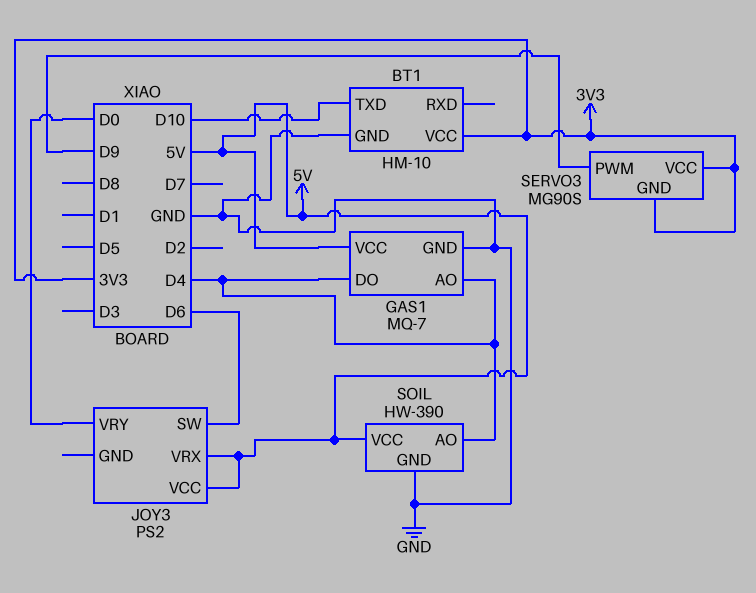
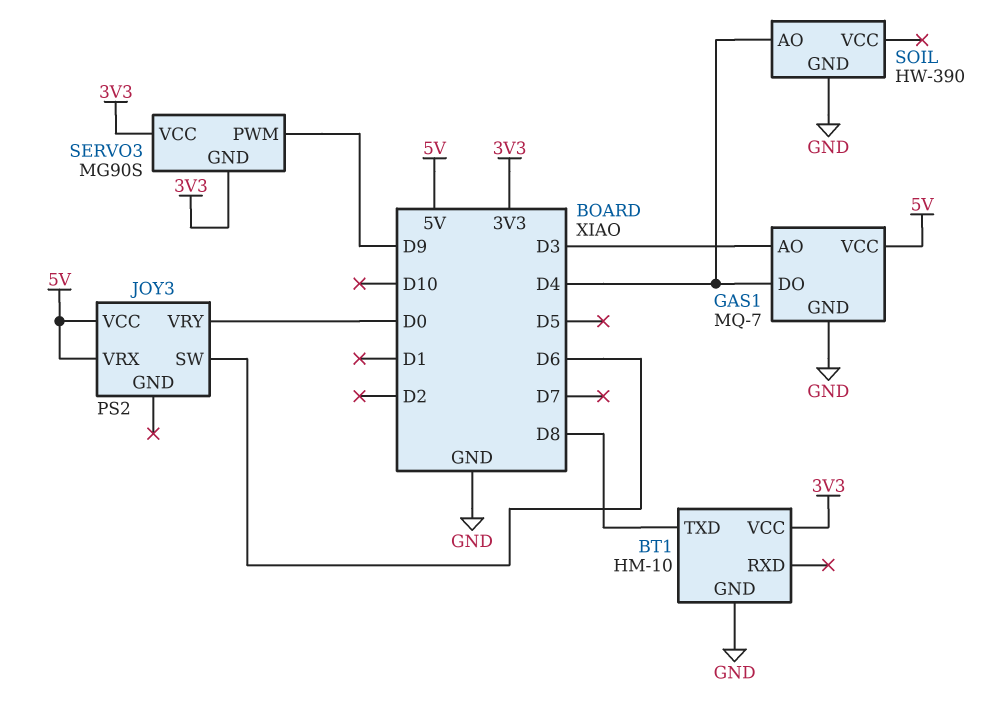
BT1 pin TXD: D10 -> D8
GAS1 pin AO: D4 -> D3
SOIL pin VCC: 5V -> none

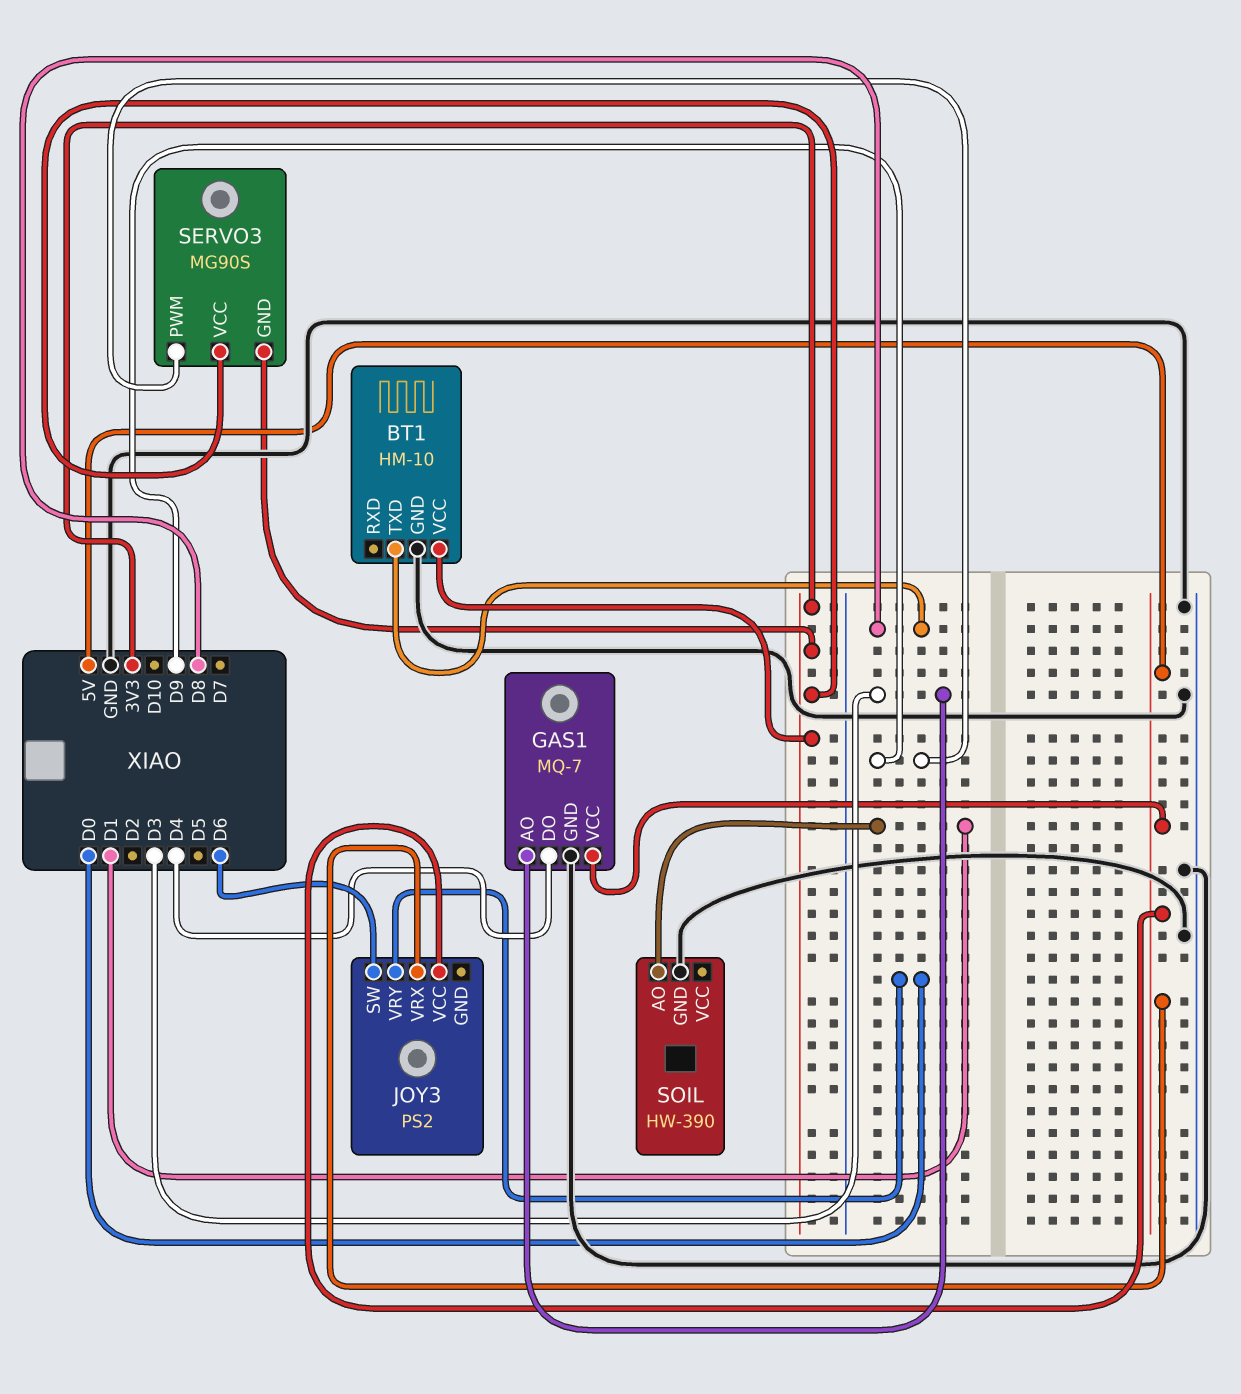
SOIL pin AO: D4 -> D1

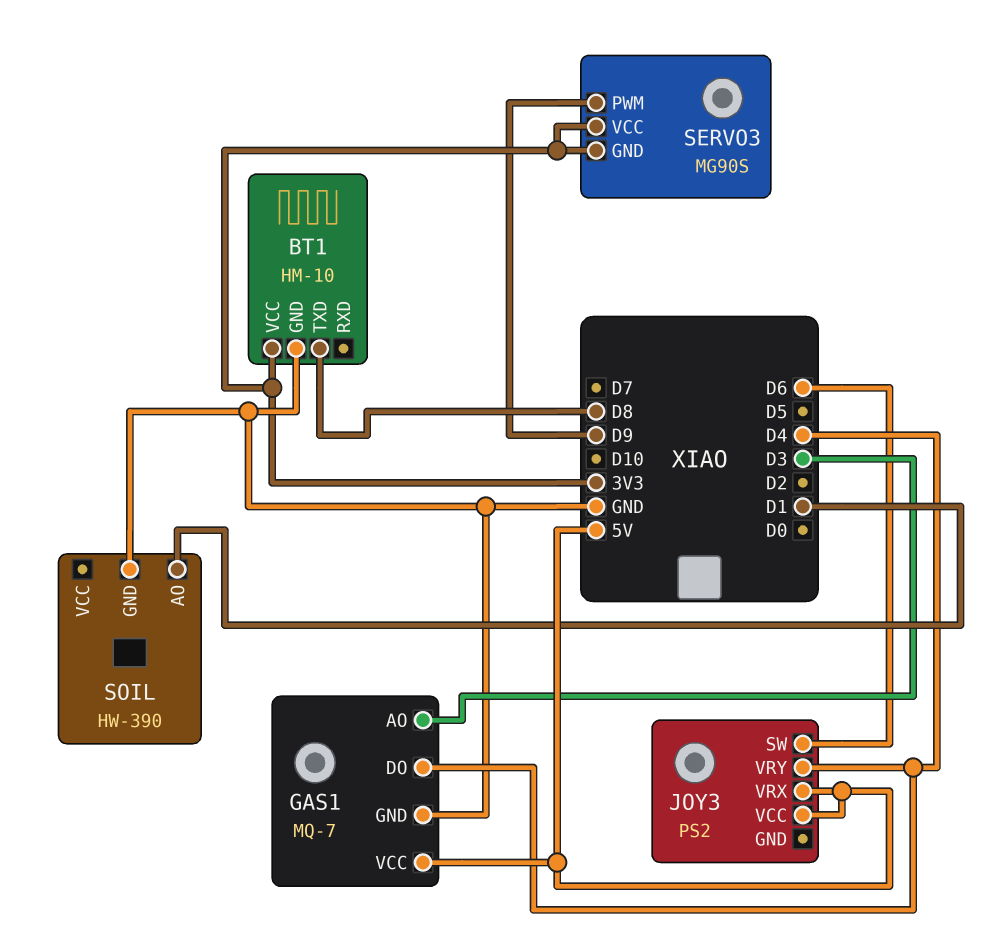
JOY3 pin VRY: D0 -> D4

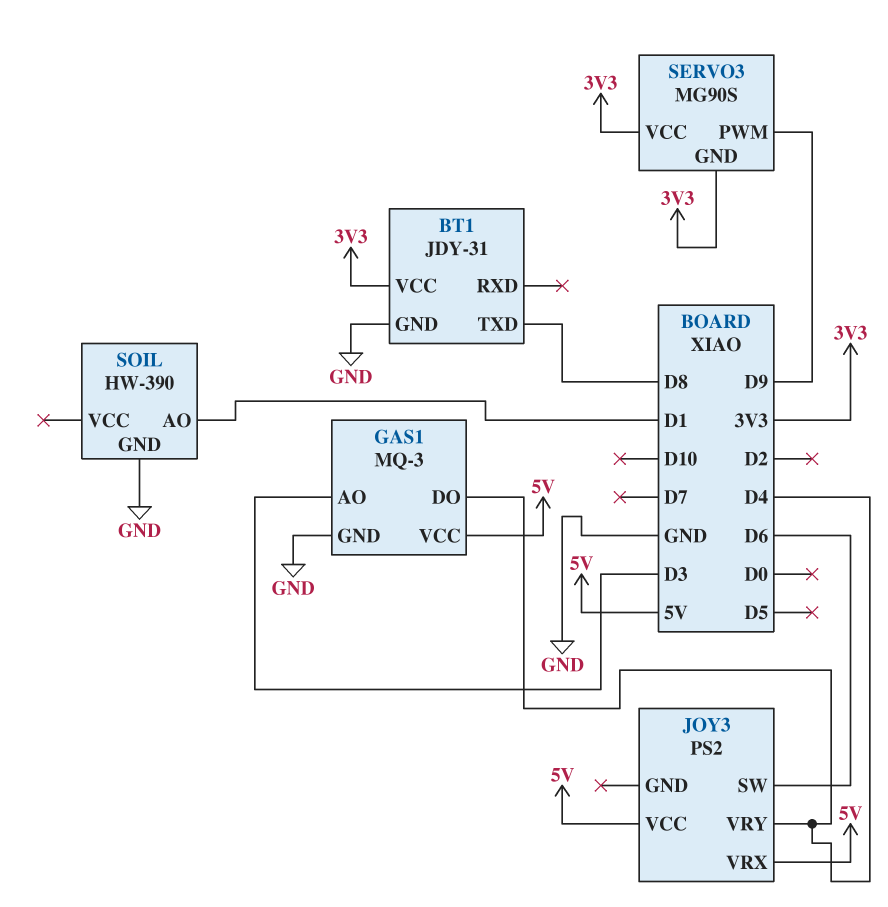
BT1: HM-10 -> JDY-31
GAS1: MQ-7 -> MQ-3

